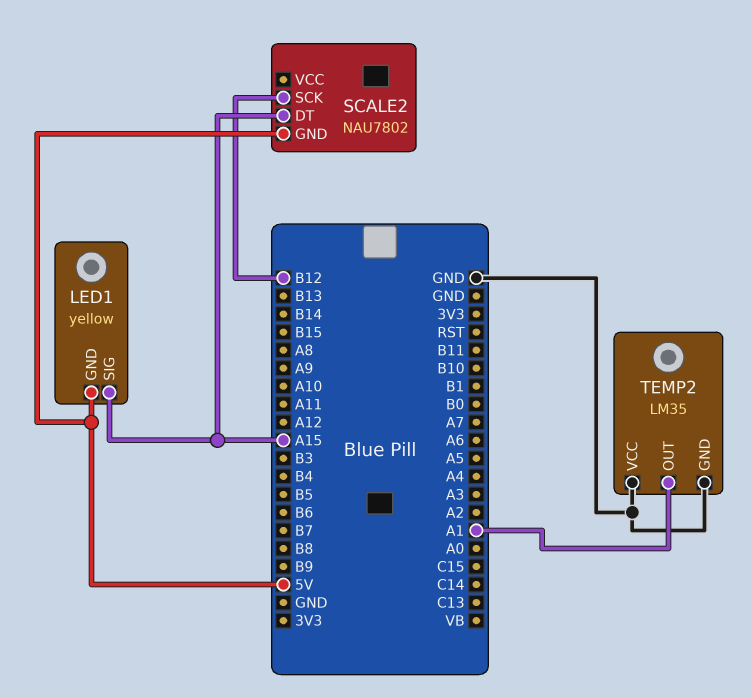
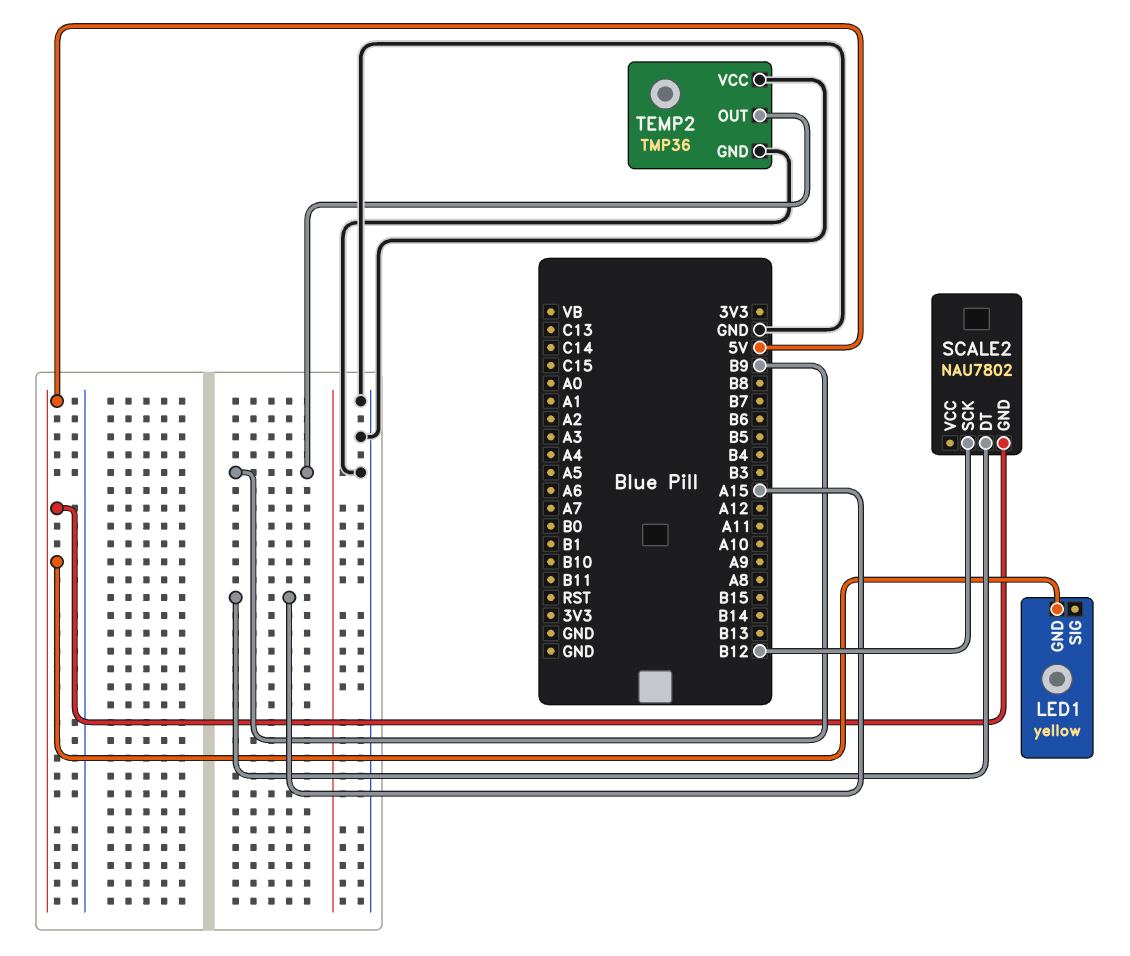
LED1 pin SIG: A15 -> none
TEMP2: LM35 -> TMP36
TEMP2 pin OUT: A1 -> B9

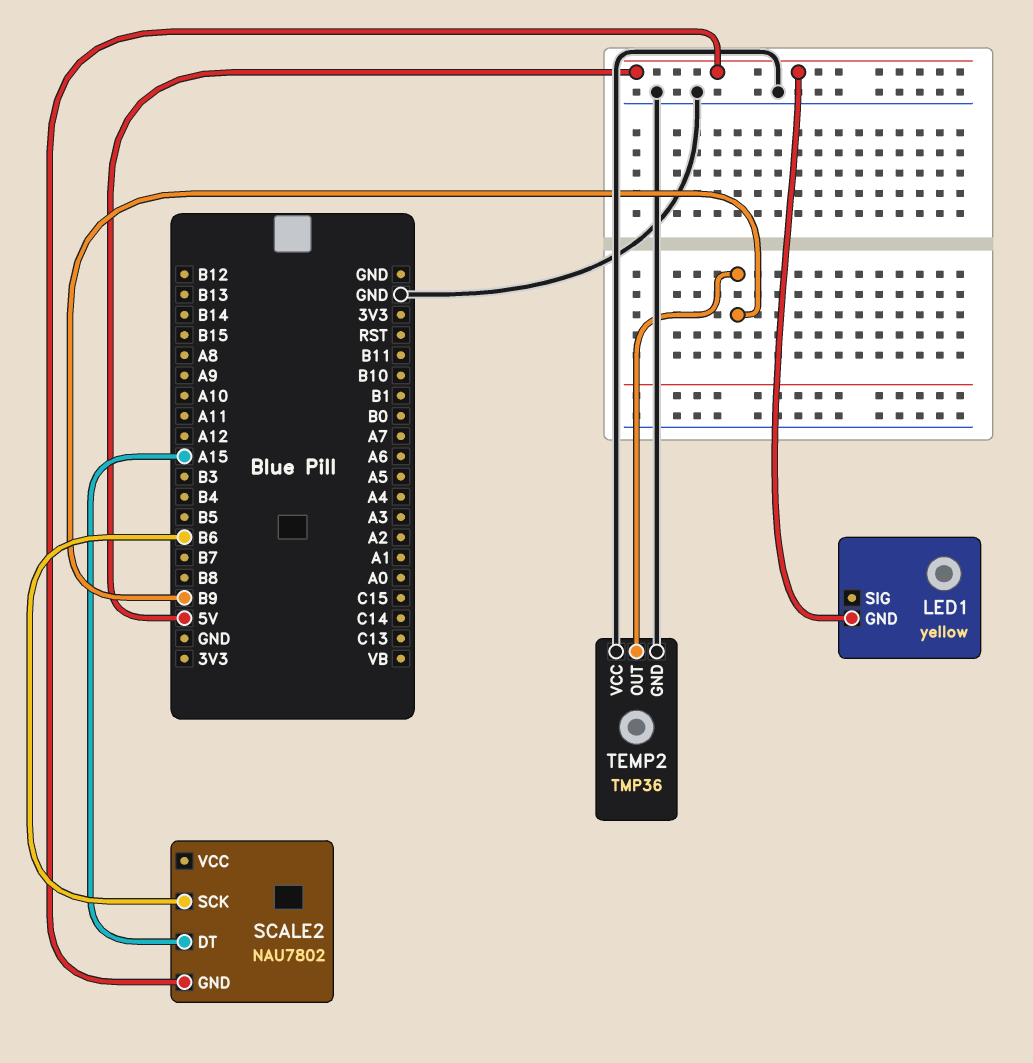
SCALE2 pin SCK: B12 -> B6

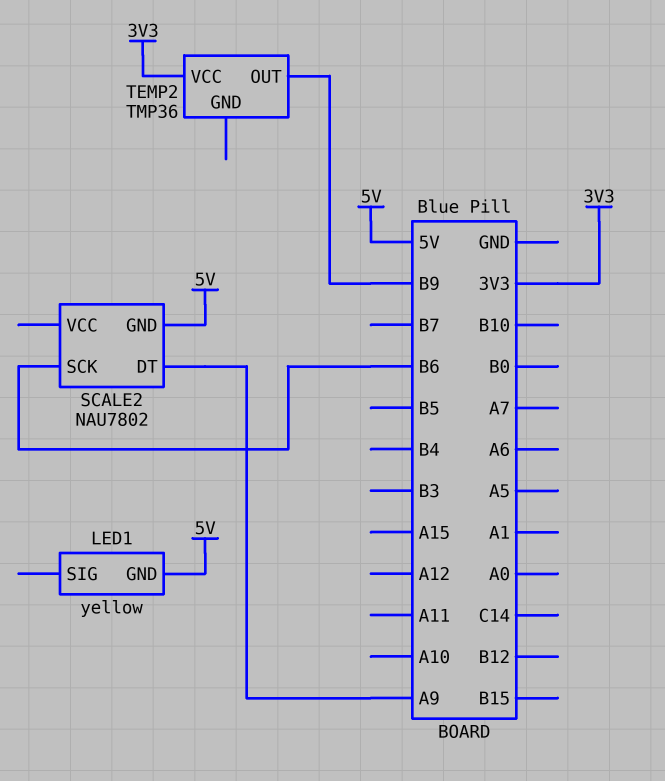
SCALE2 pin DT: A15 -> A9
TEMP2 pin GND: GND -> none
TEMP2 pin VCC: GND -> 3V3

